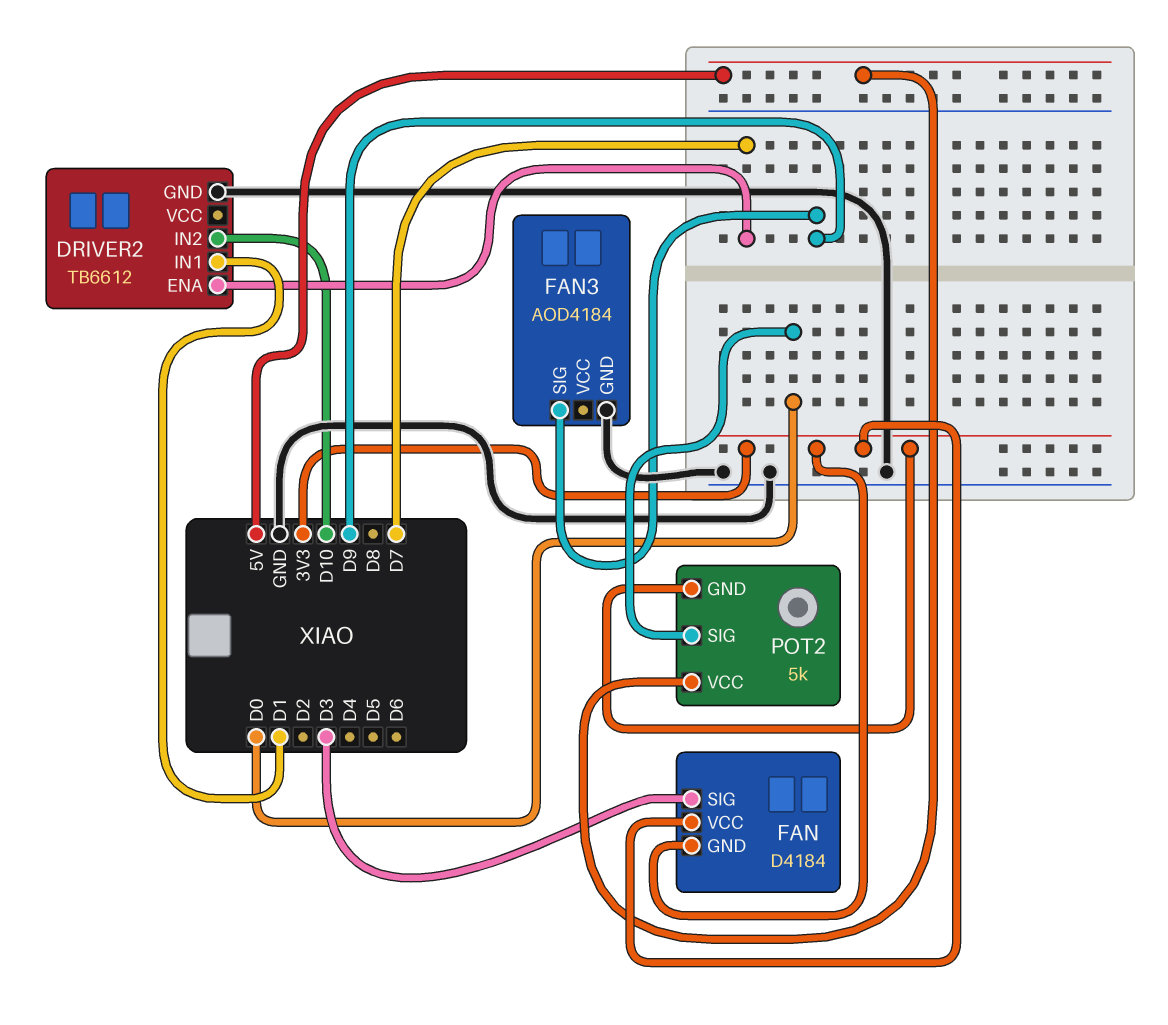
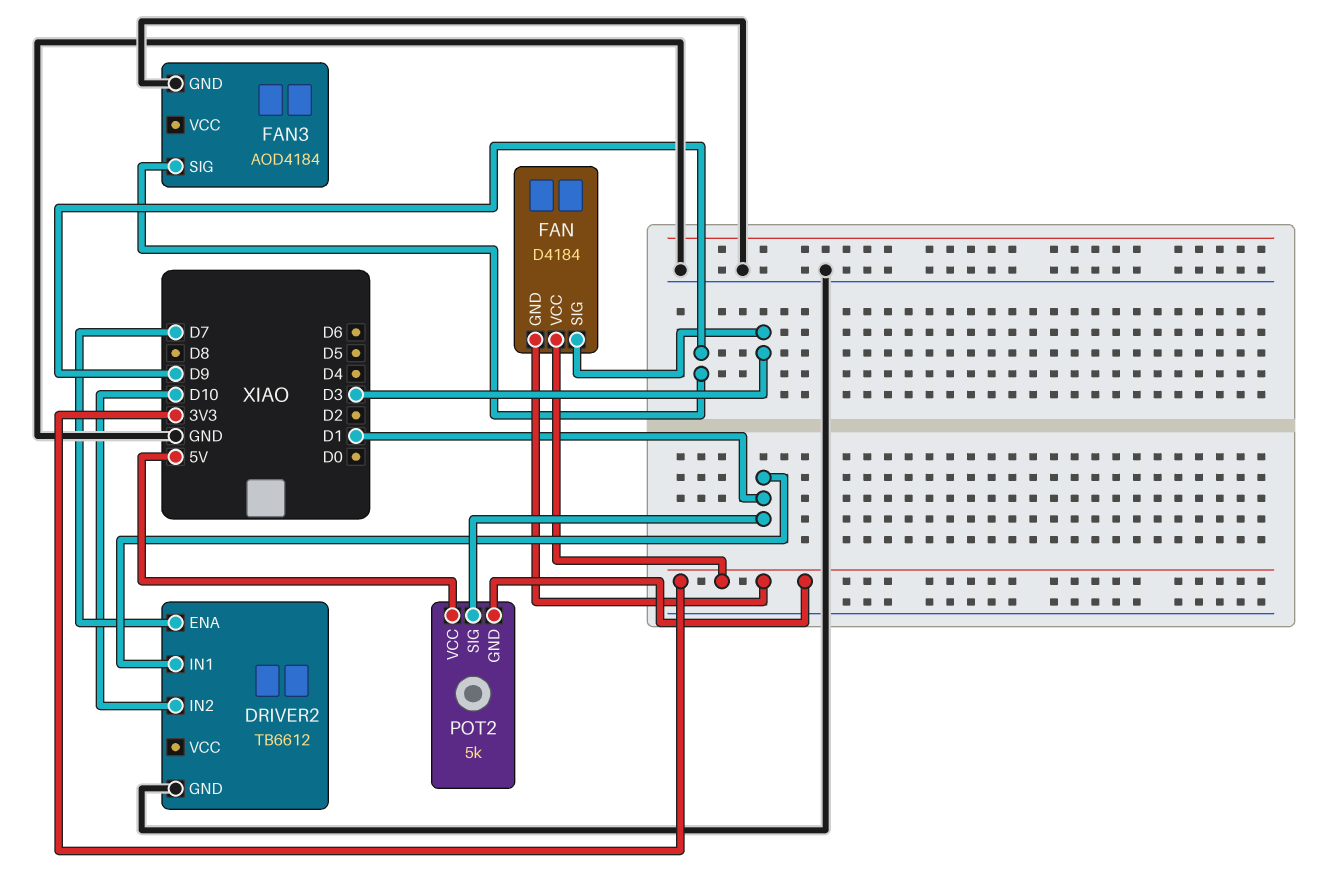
POT2 pin SIG: D0 -> D1

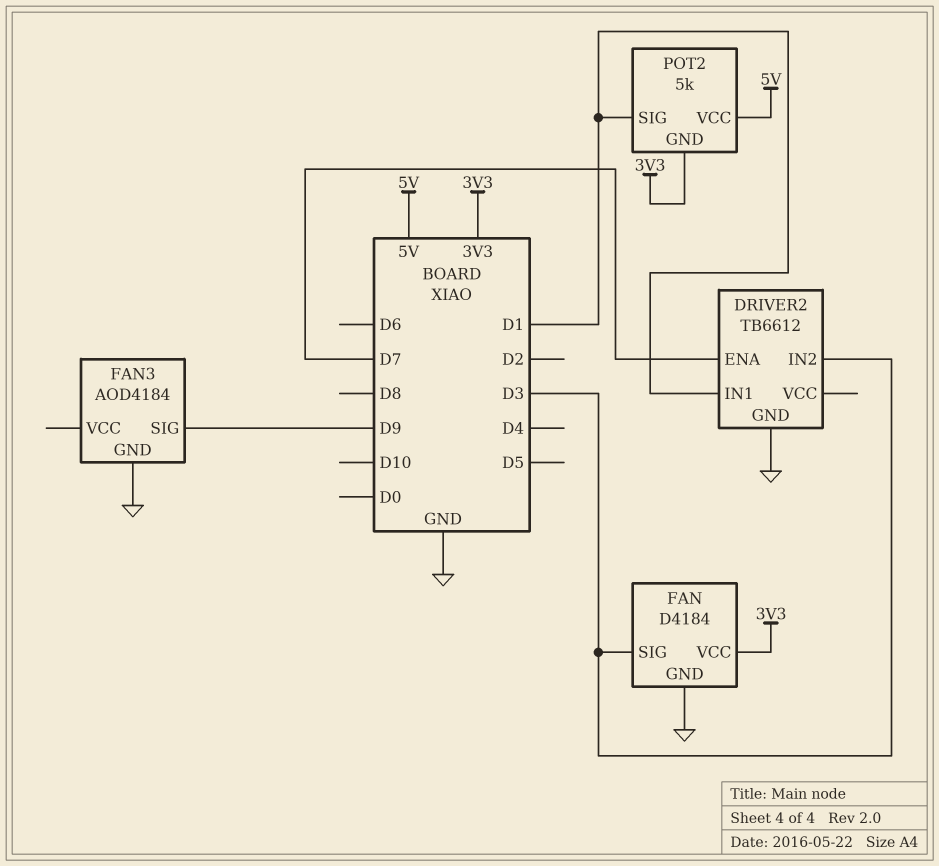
DRIVER2 pin IN2: D10 -> D3
FAN pin GND: 3V3 -> GND

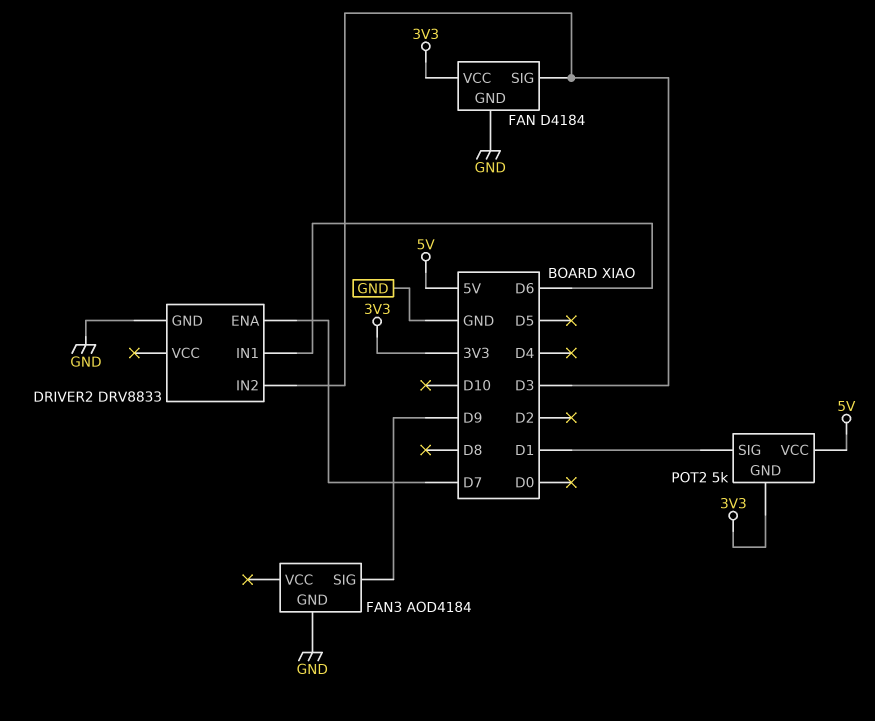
DRIVER2: TB6612 -> DRV8833
DRIVER2 pin IN1: D1 -> D6

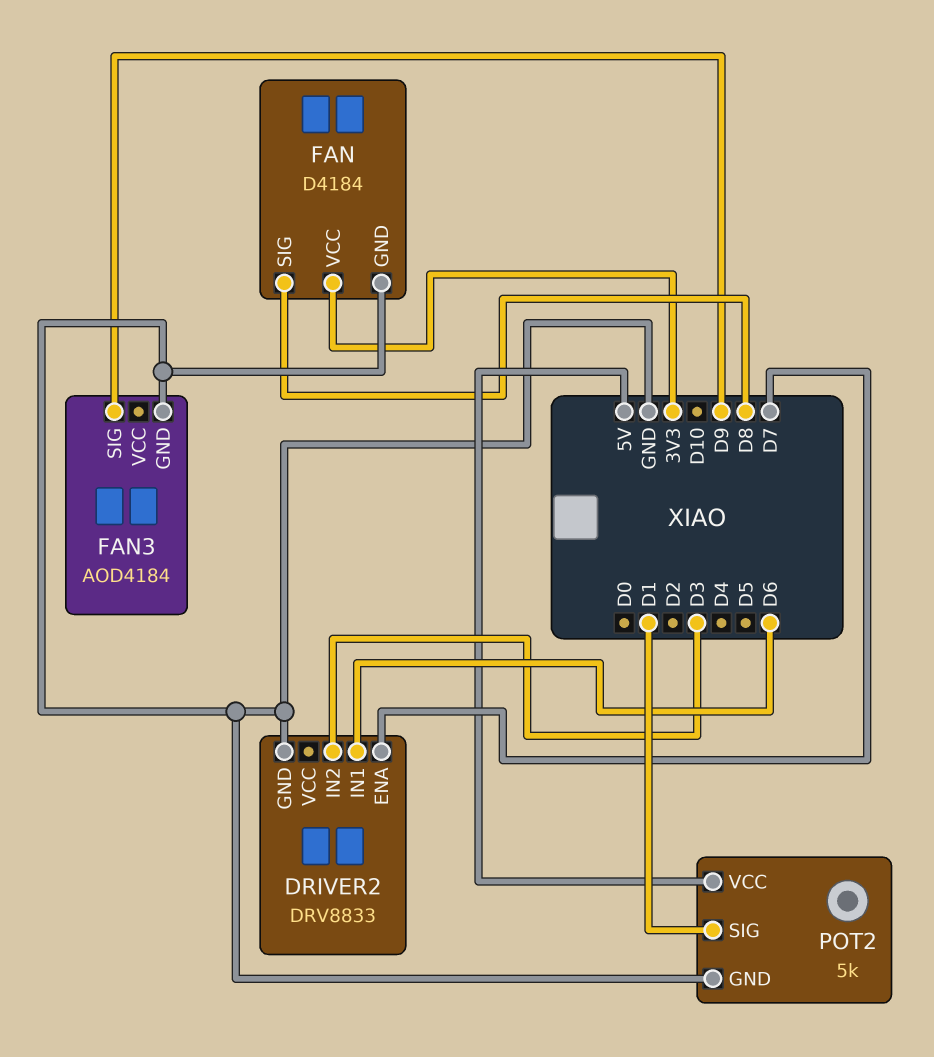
FAN pin SIG: D3 -> D8
POT2 pin GND: 3V3 -> GND

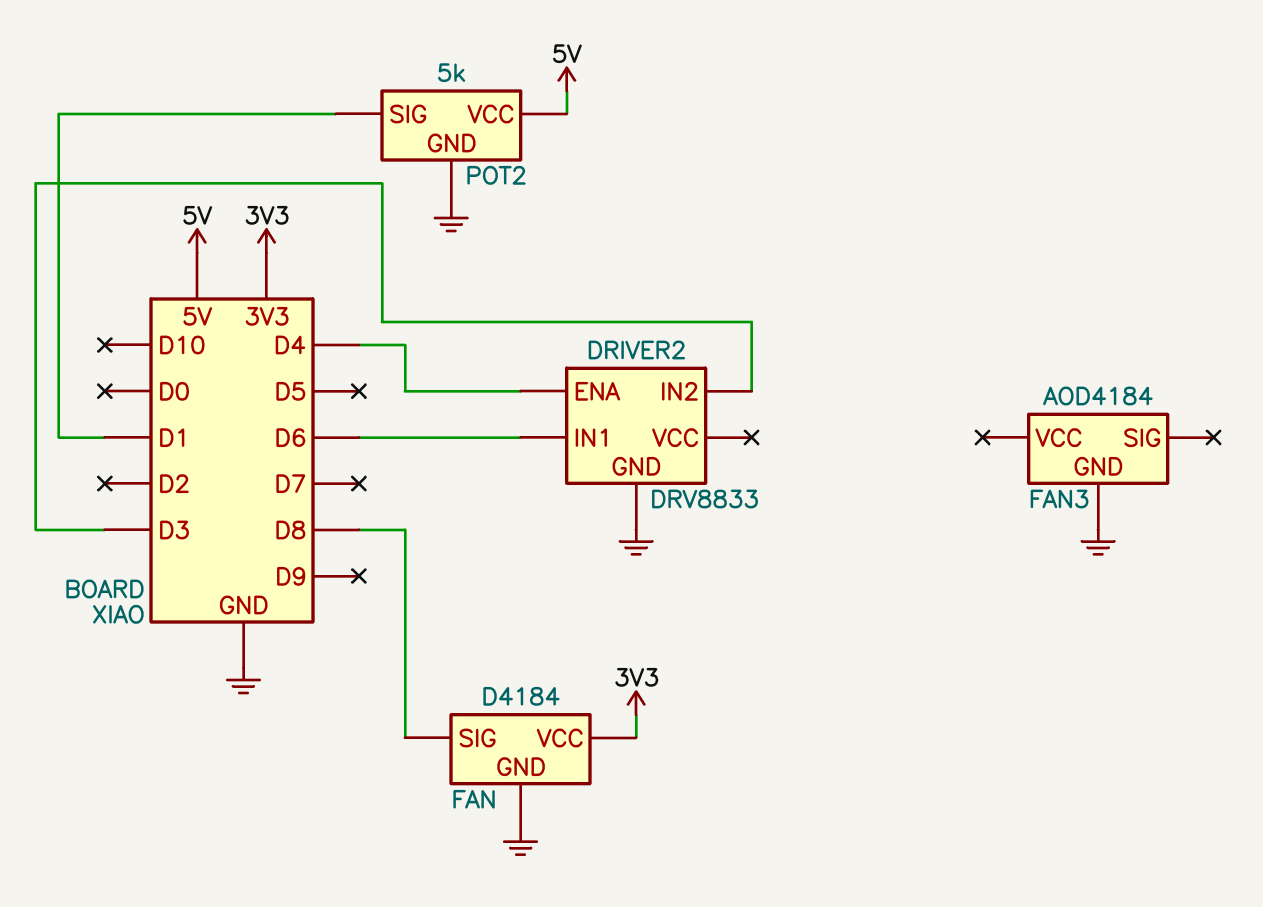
DRIVER2 pin ENA: D7 -> D4
FAN3 pin SIG: D9 -> none

